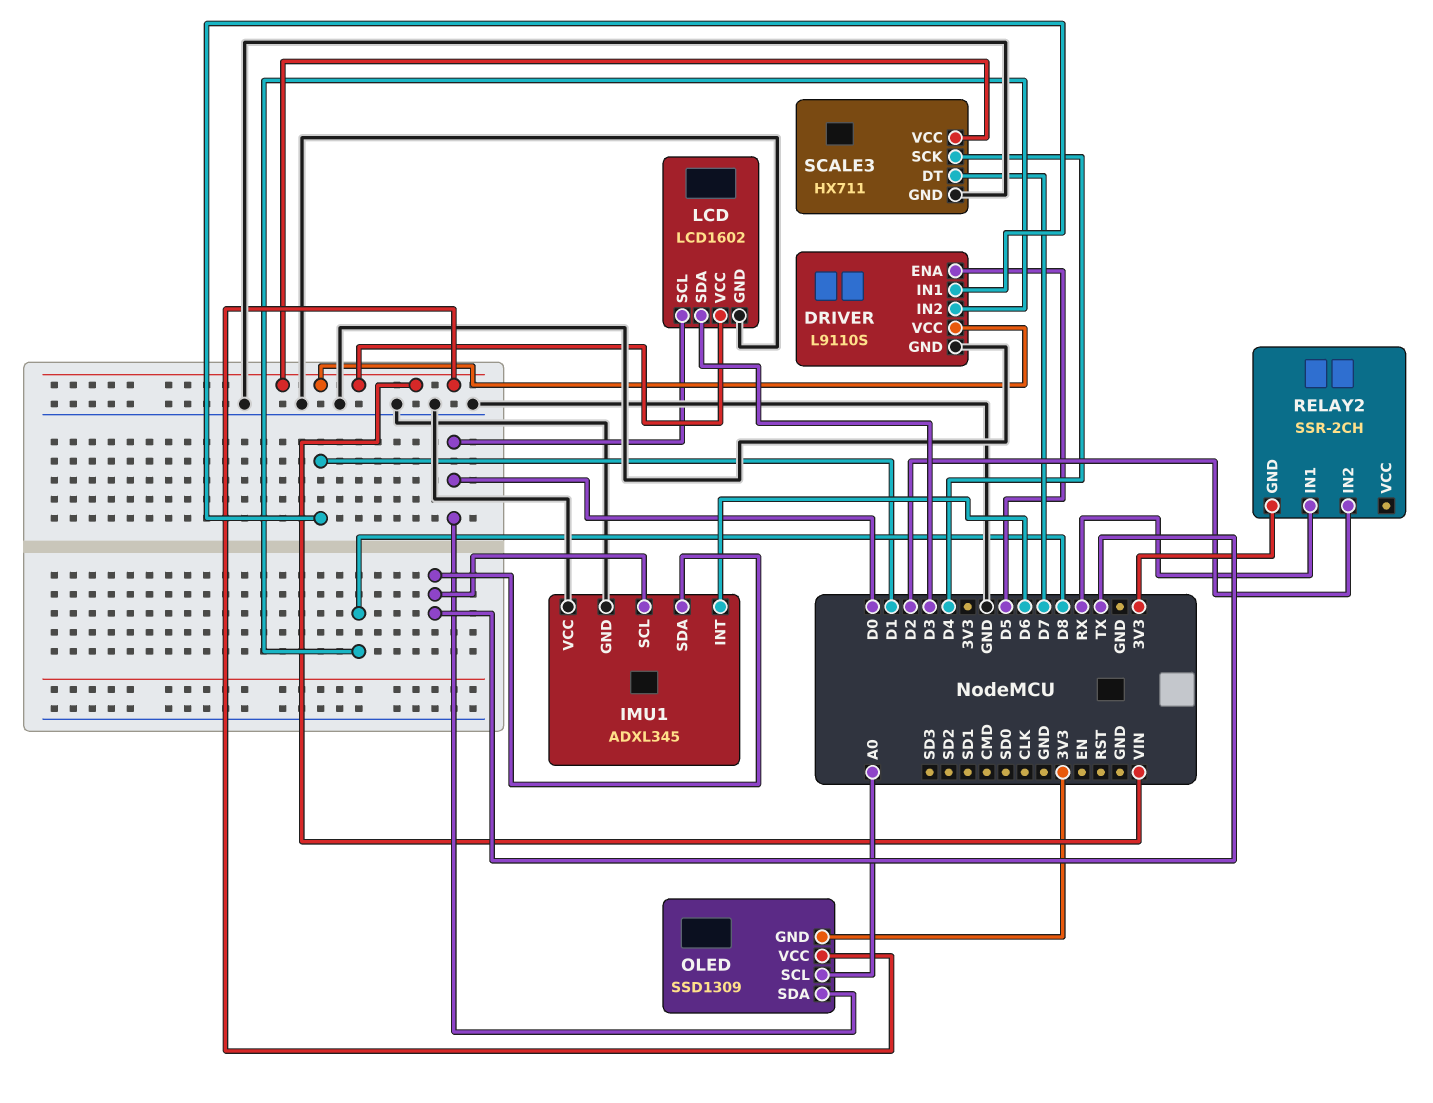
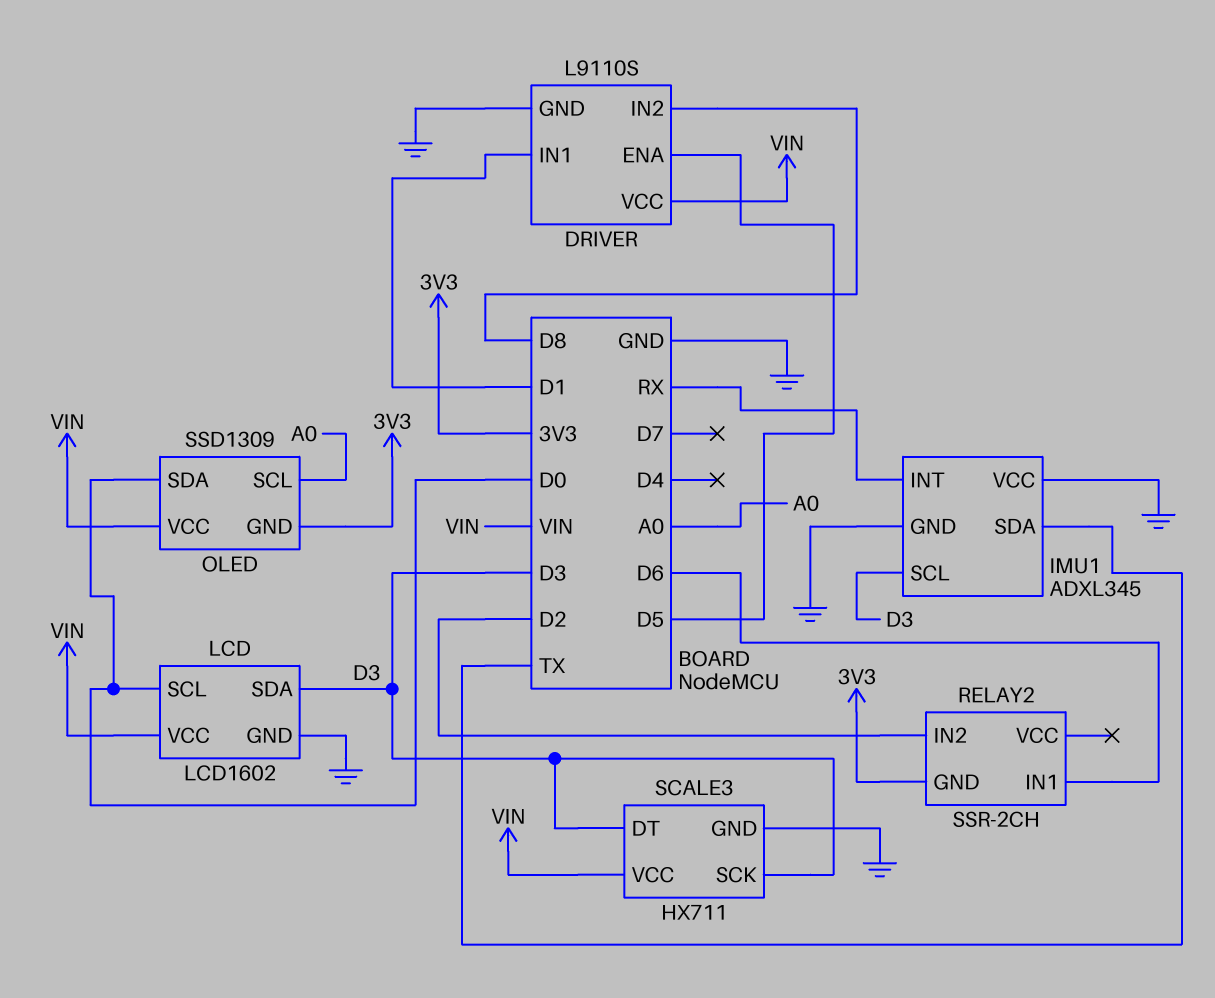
IMU1 pin INT: D6 -> RX
IMU1 pin SCL: TX -> D3
RELAY2 pin IN1: RX -> D6
SCALE3 pin DT: D7 -> D3
SCALE3 pin SCK: D4 -> D3

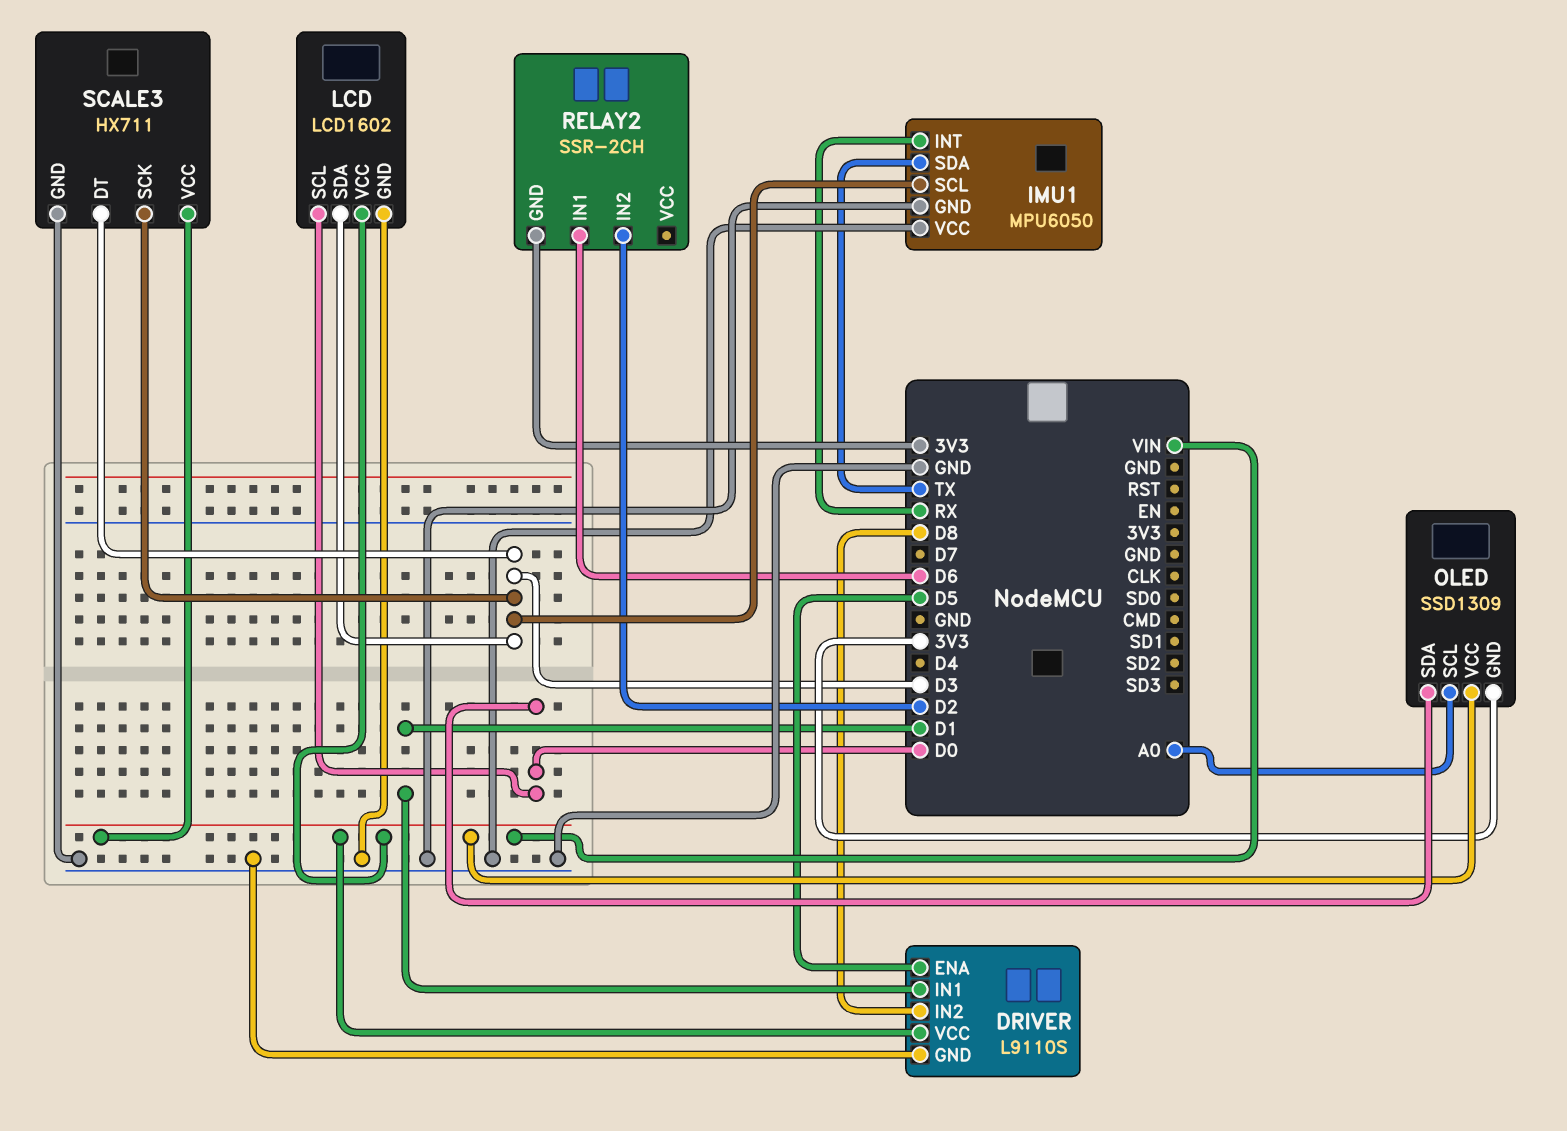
IMU1: ADXL345 -> MPU6050

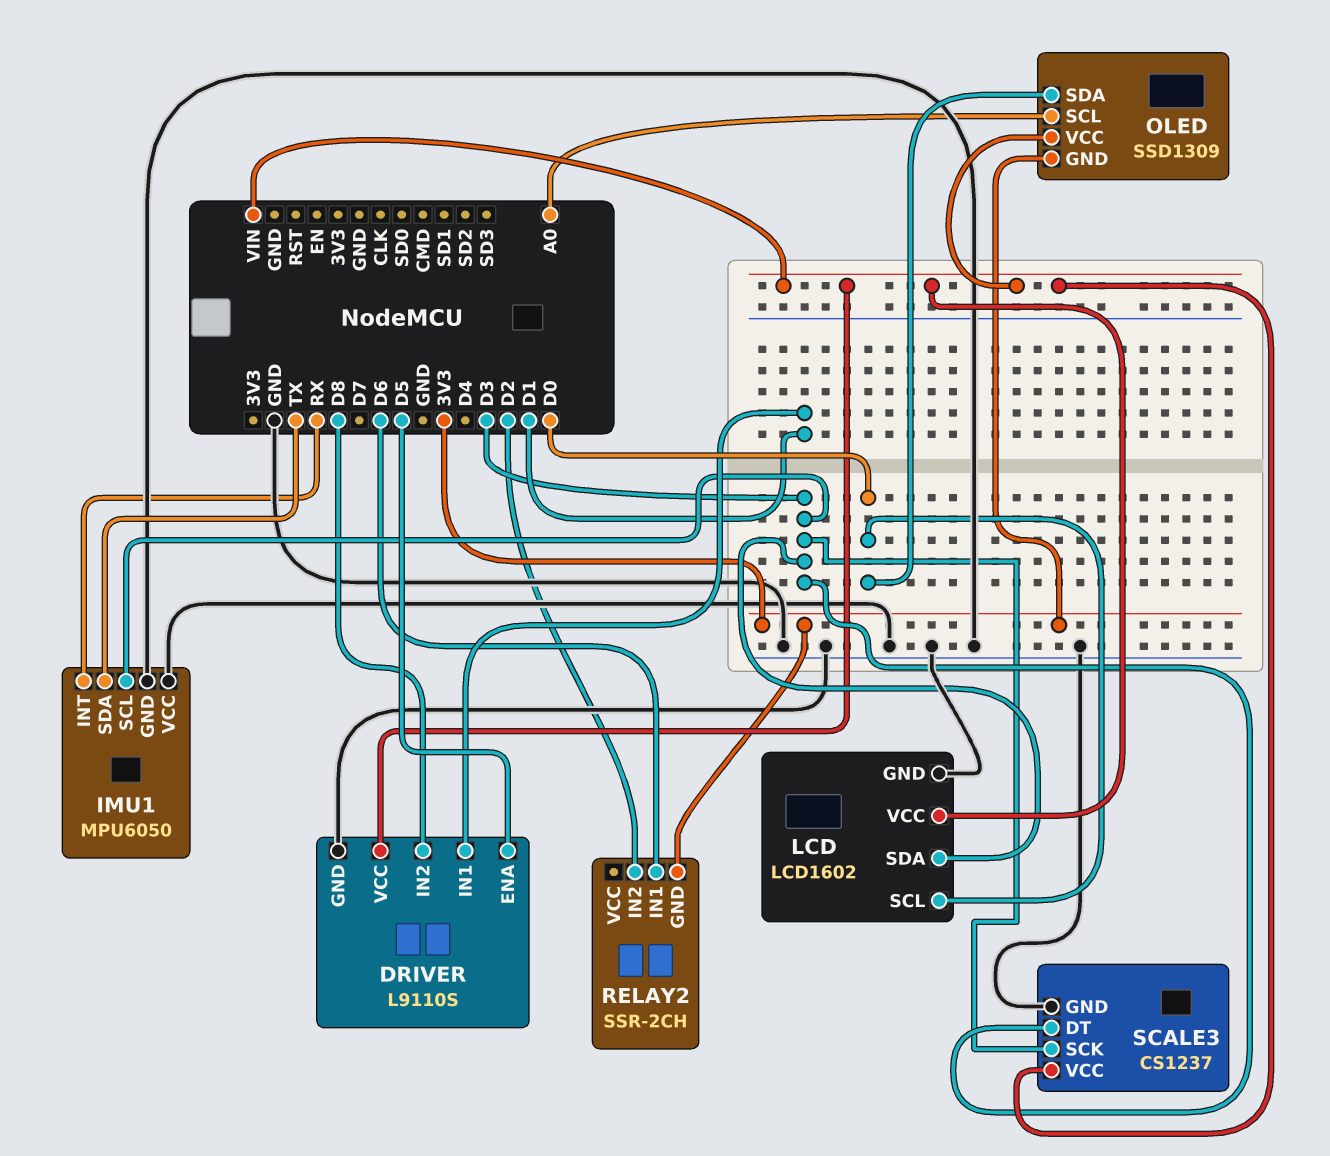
SCALE3: HX711 -> CS1237

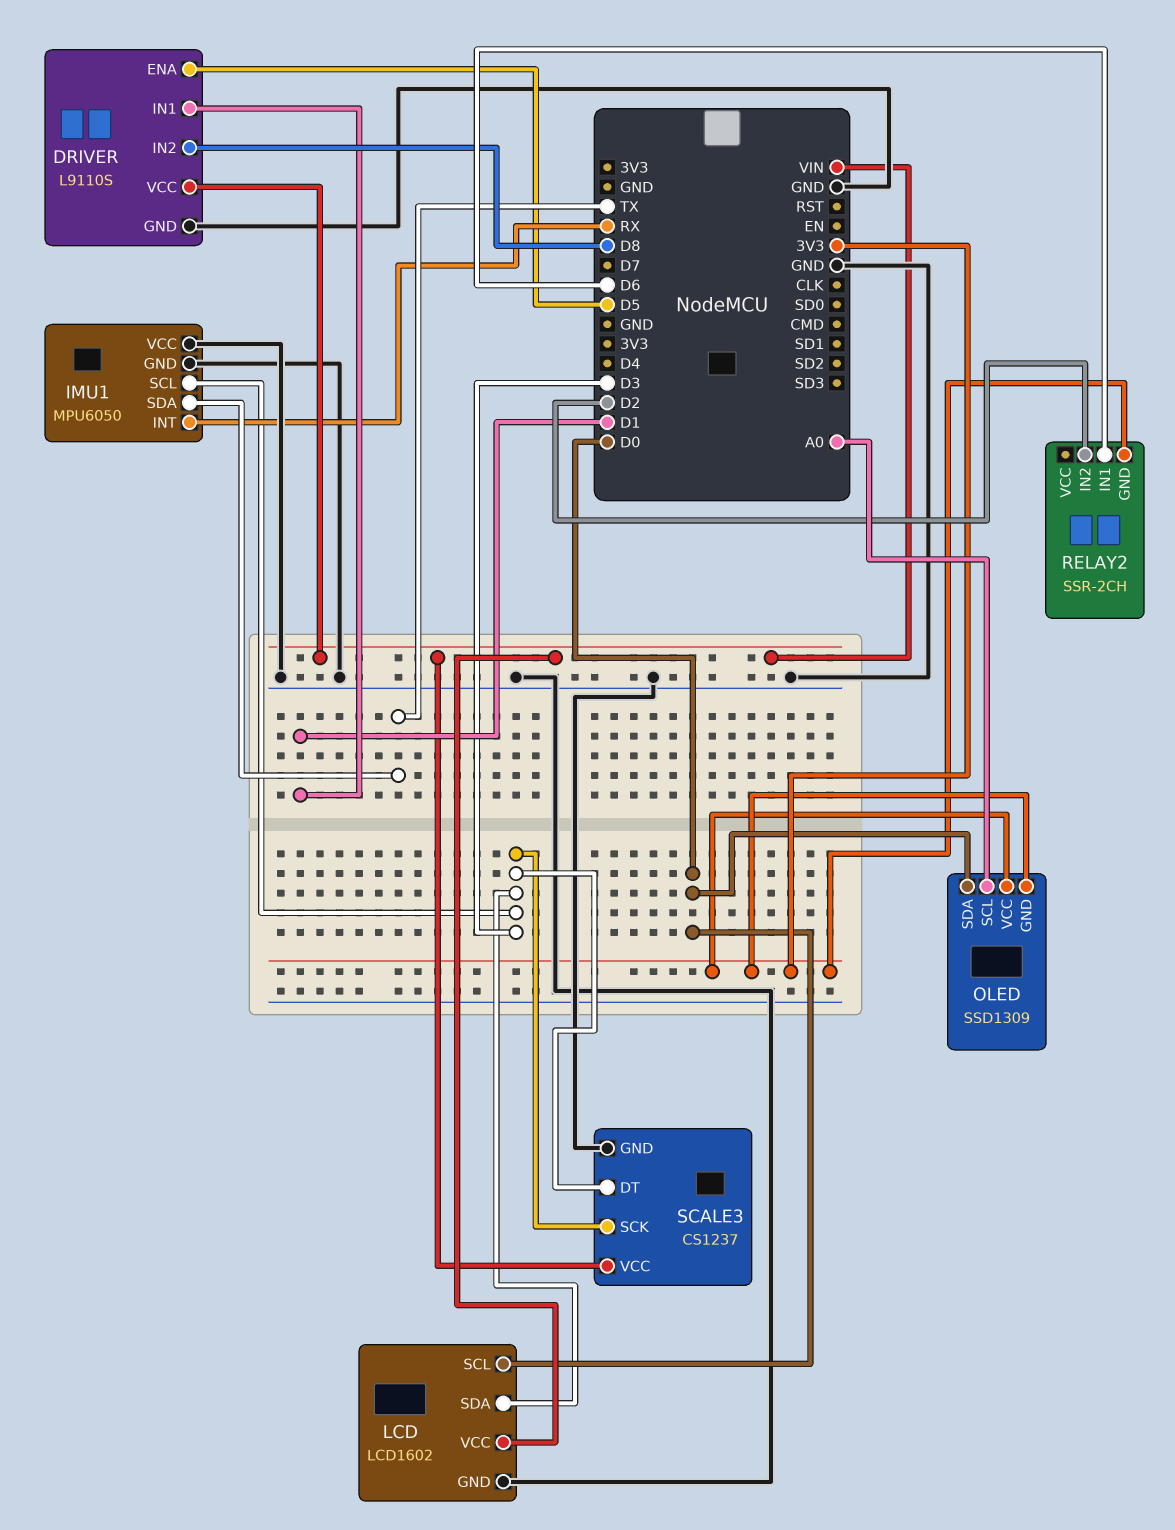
OLED pin VCC: VIN -> 3V3

